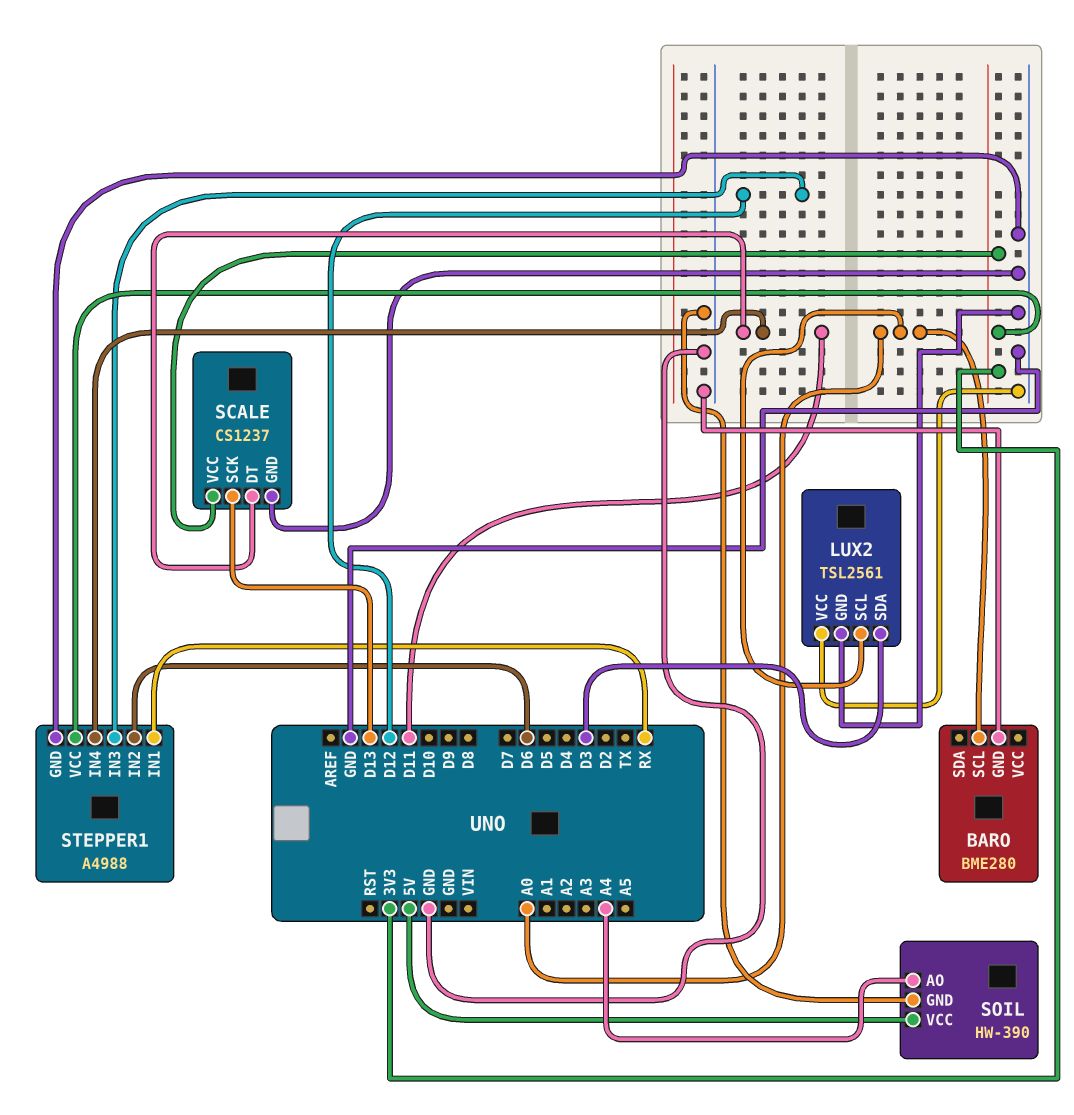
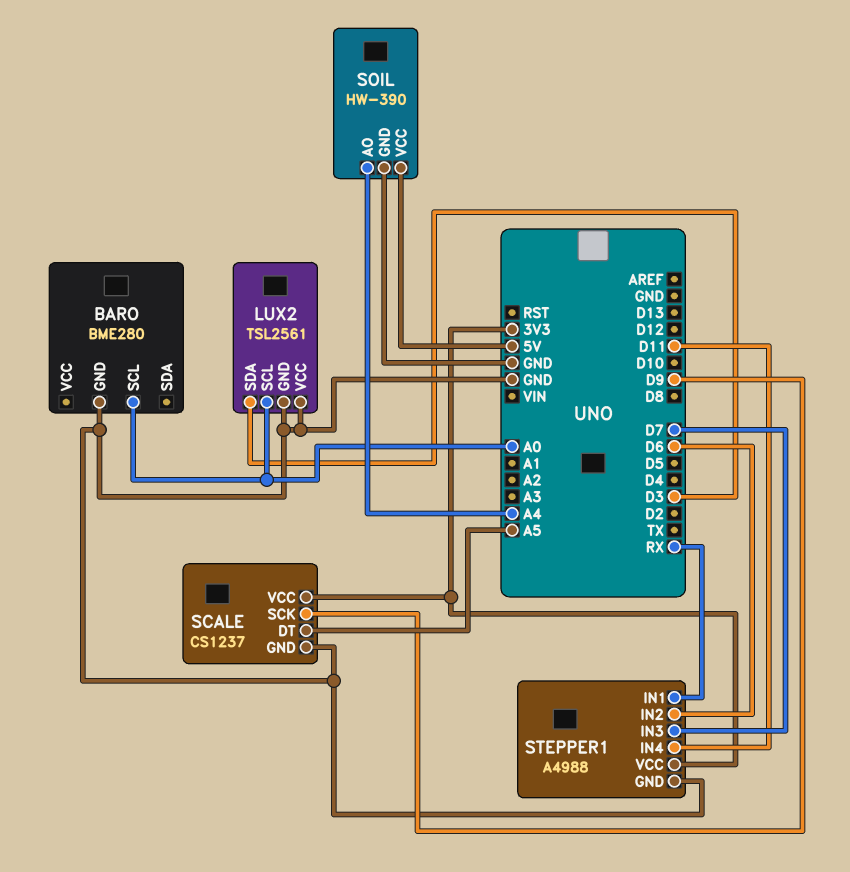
SCALE pin DT: D11 -> A5
SCALE pin SCK: D13 -> D9
STEPPER1 pin IN3: D12 -> D7

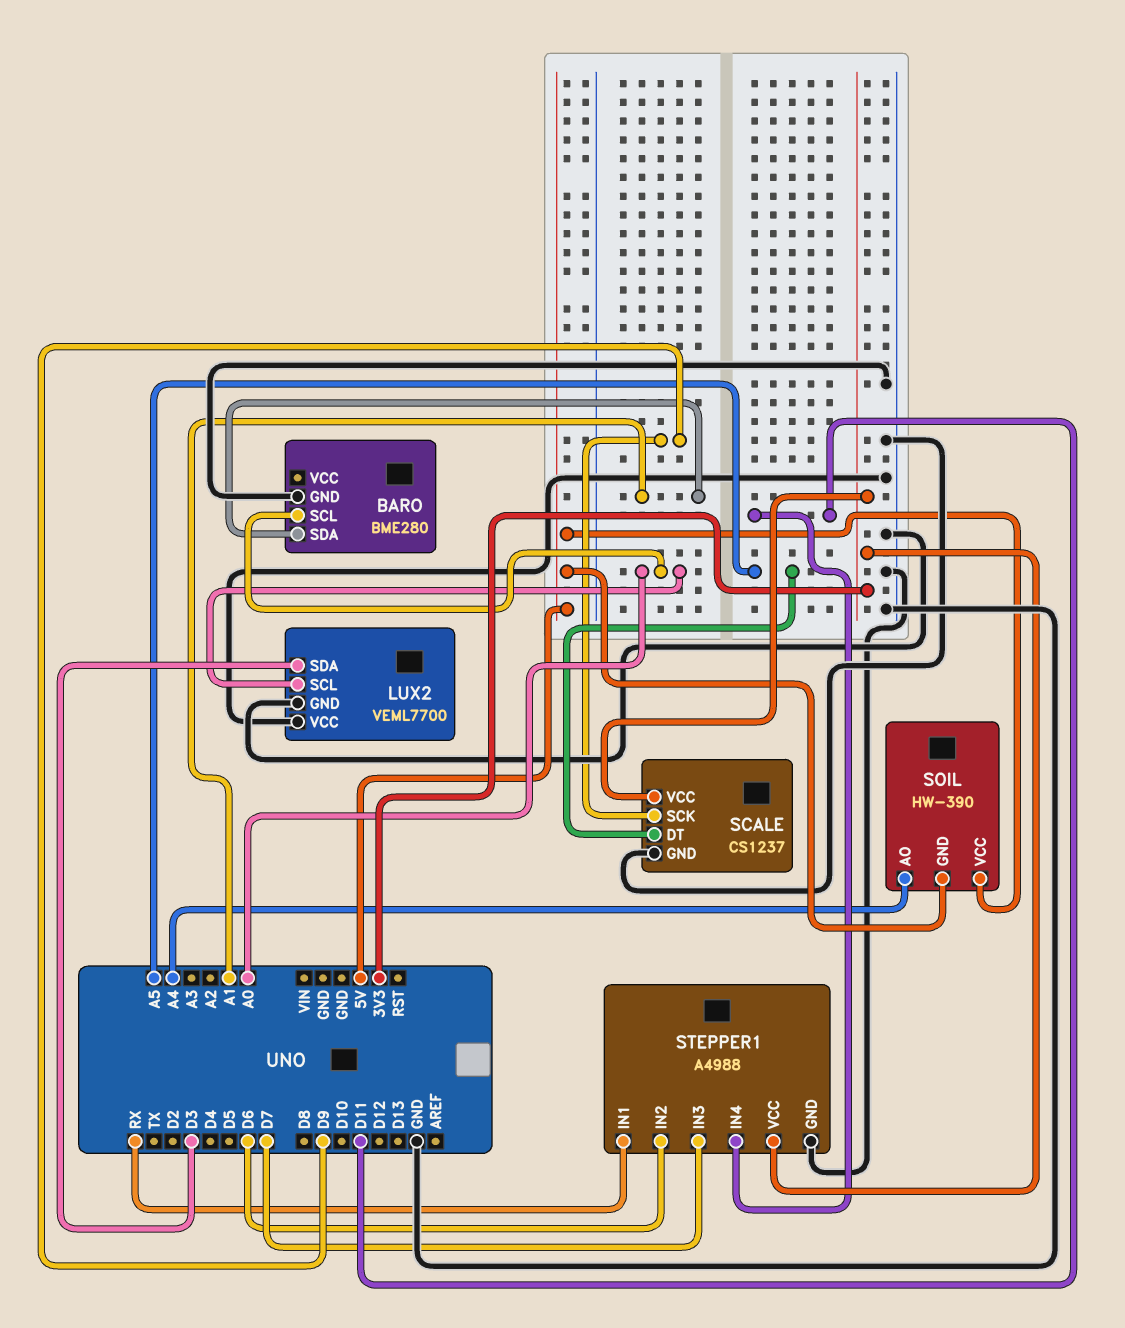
BARO pin SDA: none -> A1
LUX2: TSL2561 -> VEML7700
SOIL pin GND: GND -> 5V

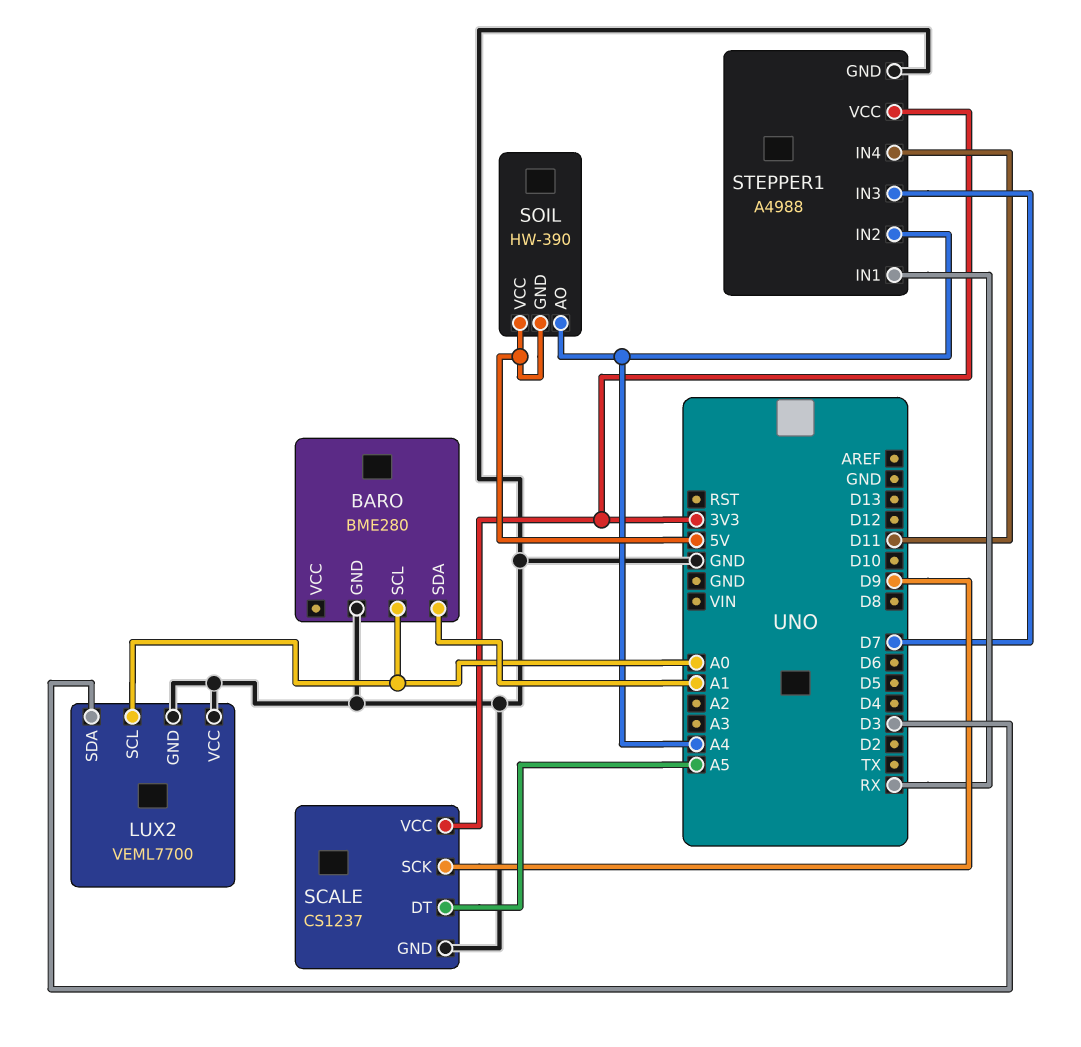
STEPPER1 pin IN2: D6 -> A4

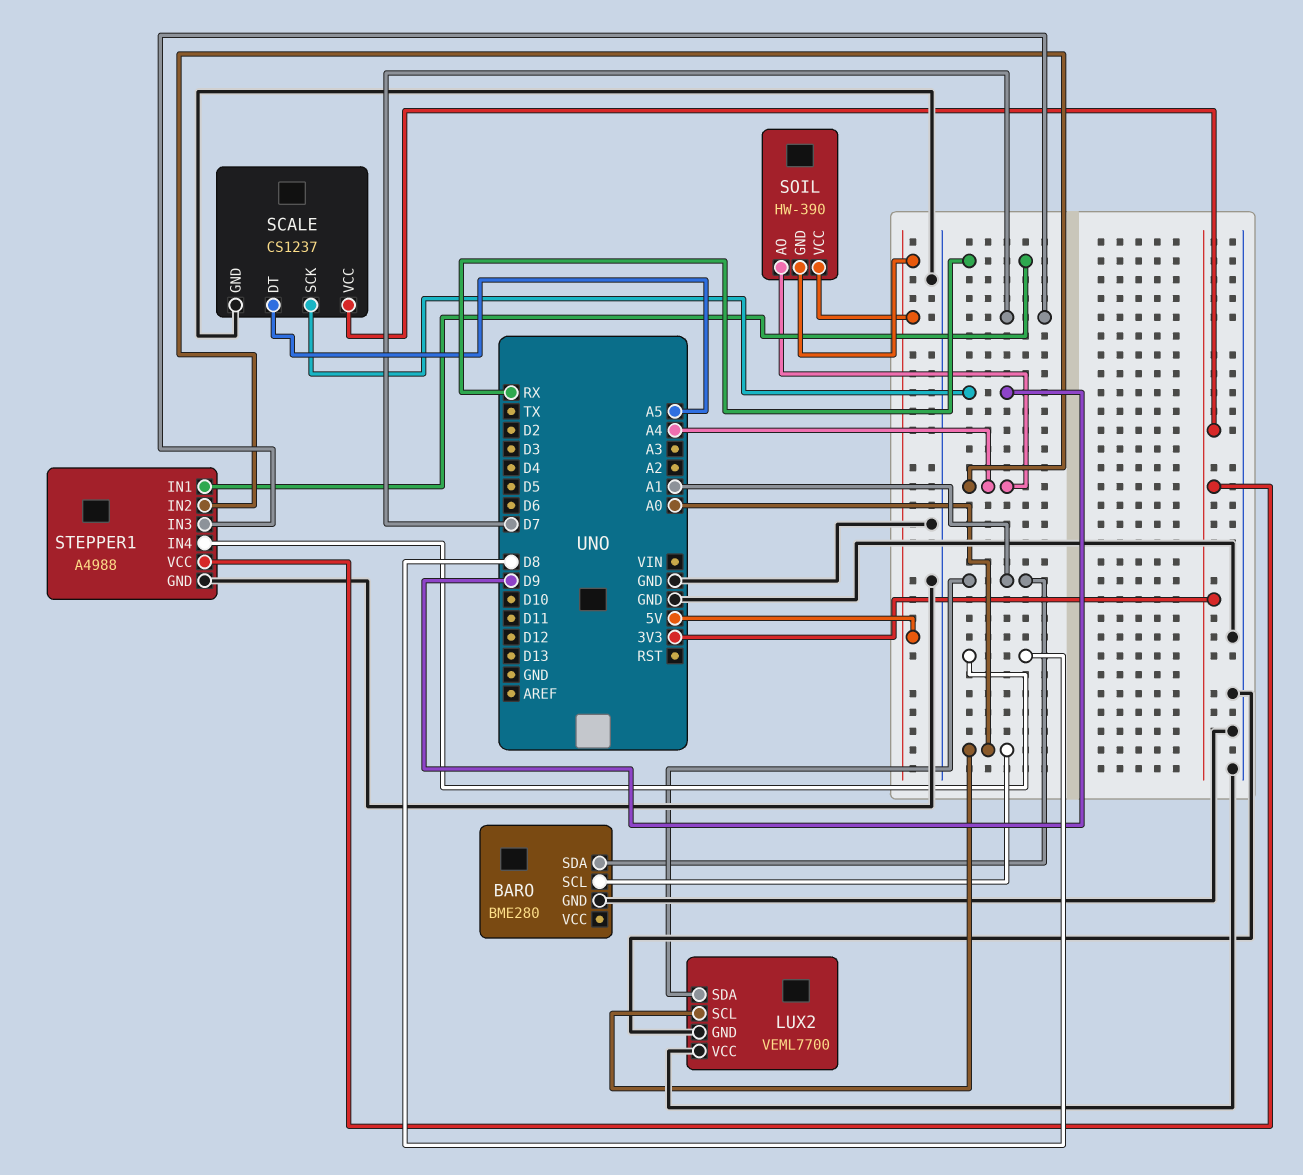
LUX2 pin SDA: D3 -> A1
STEPPER1 pin IN4: D11 -> D8

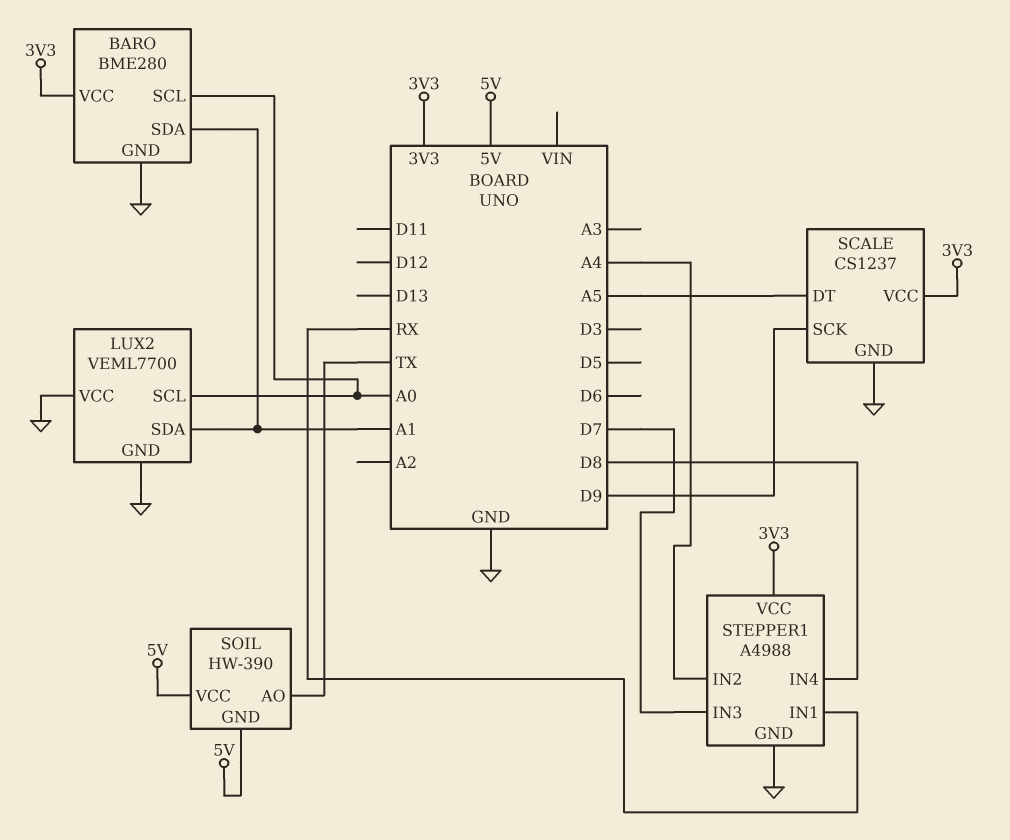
BARO pin VCC: none -> 3V3
SOIL pin AO: A4 -> TX

